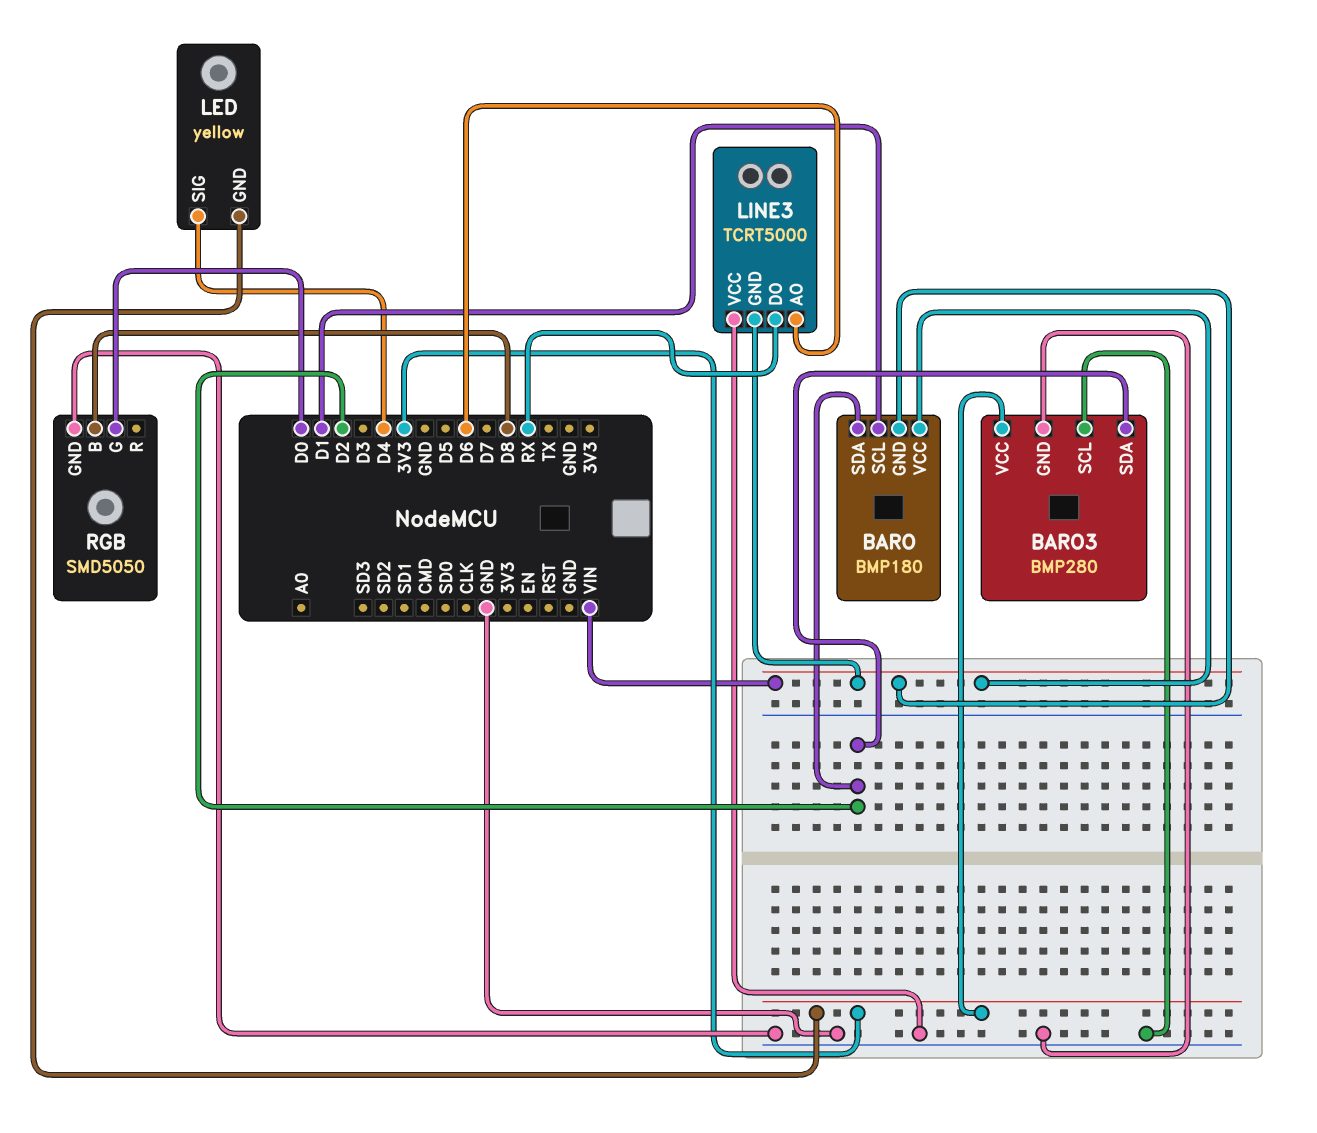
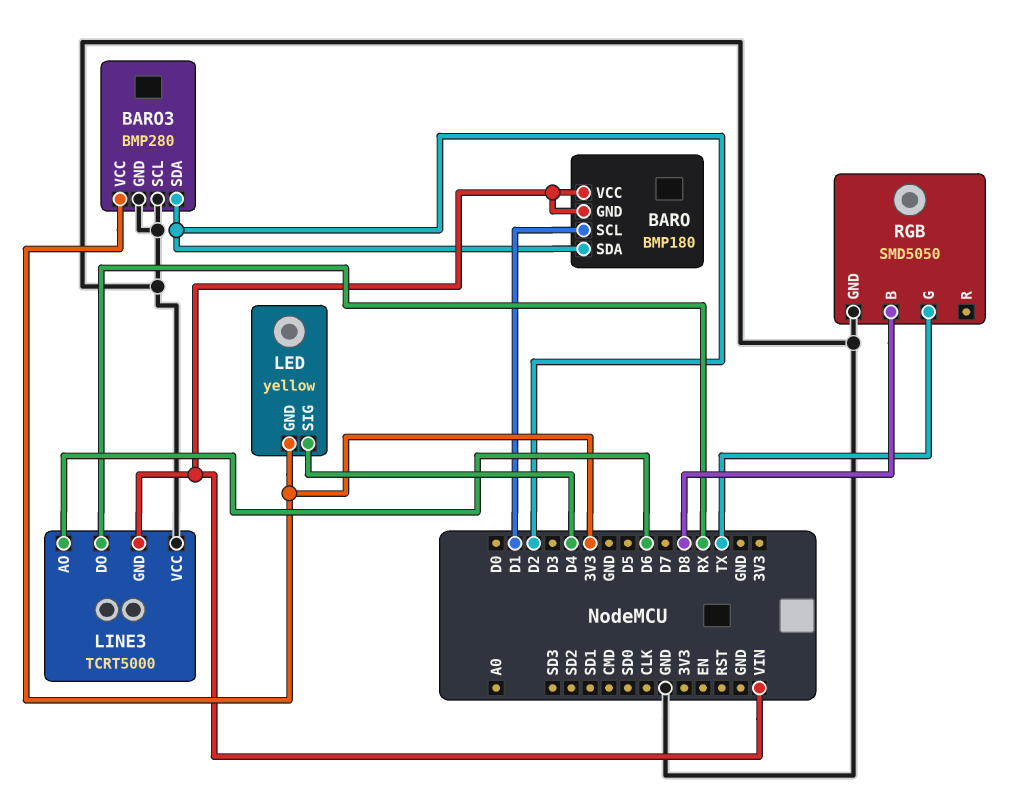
RGB pin G: D0 -> TX

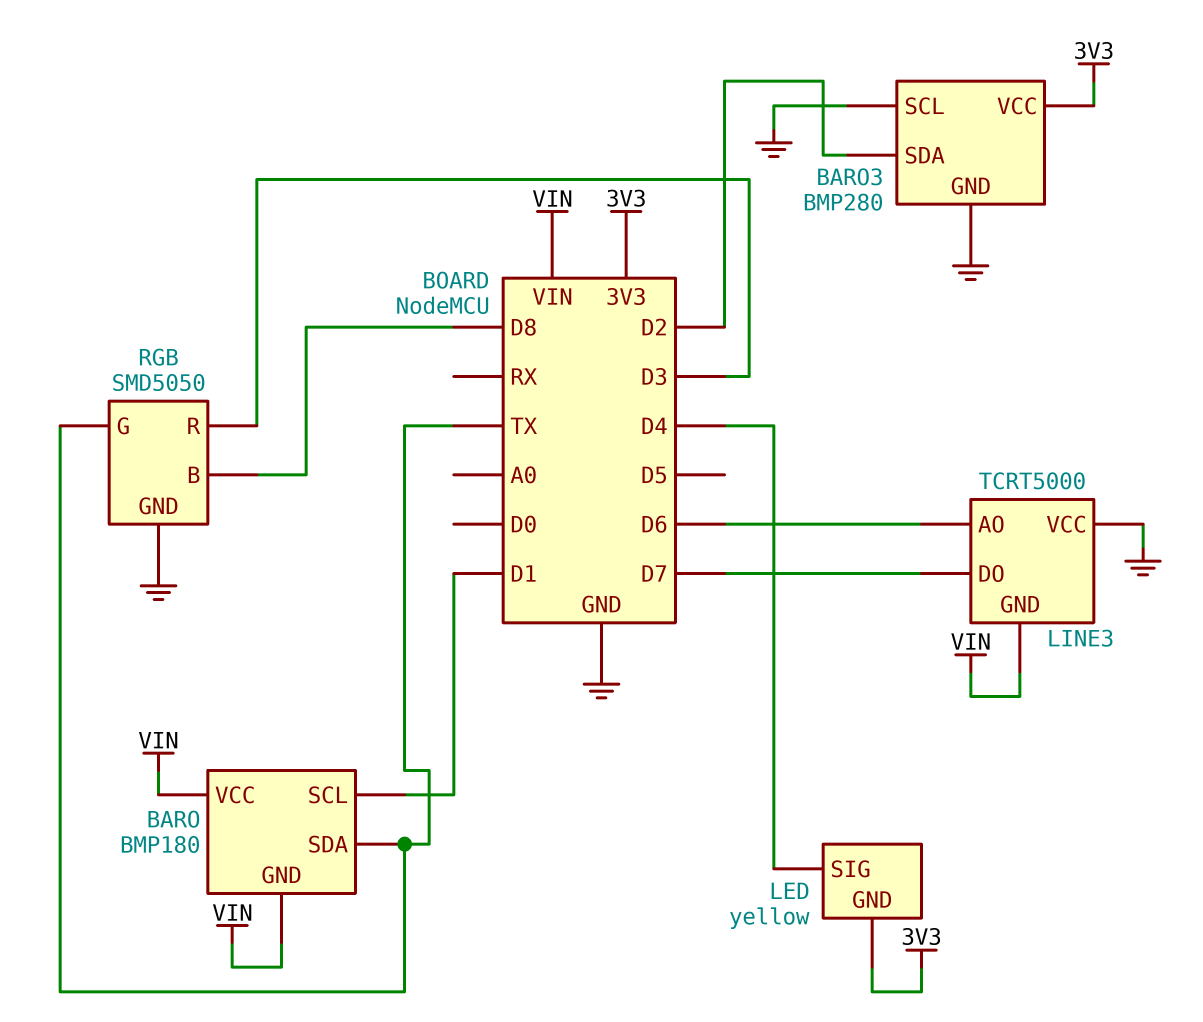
BARO pin SDA: D2 -> TX
LINE3 pin DO: RX -> D7
RGB pin R: none -> D3

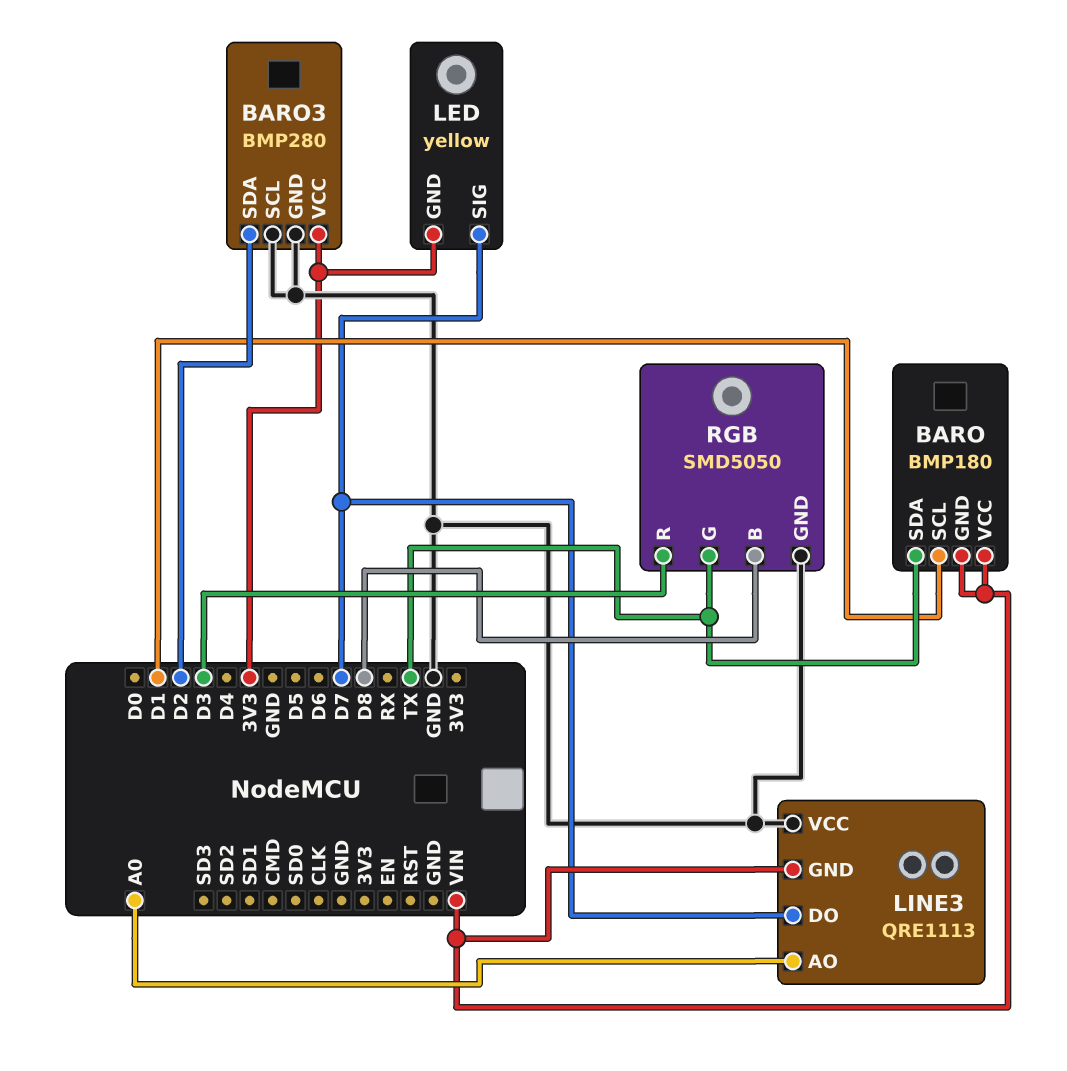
LED pin SIG: D4 -> D7
LINE3: TCRT5000 -> QRE1113
LINE3 pin AO: D6 -> A0

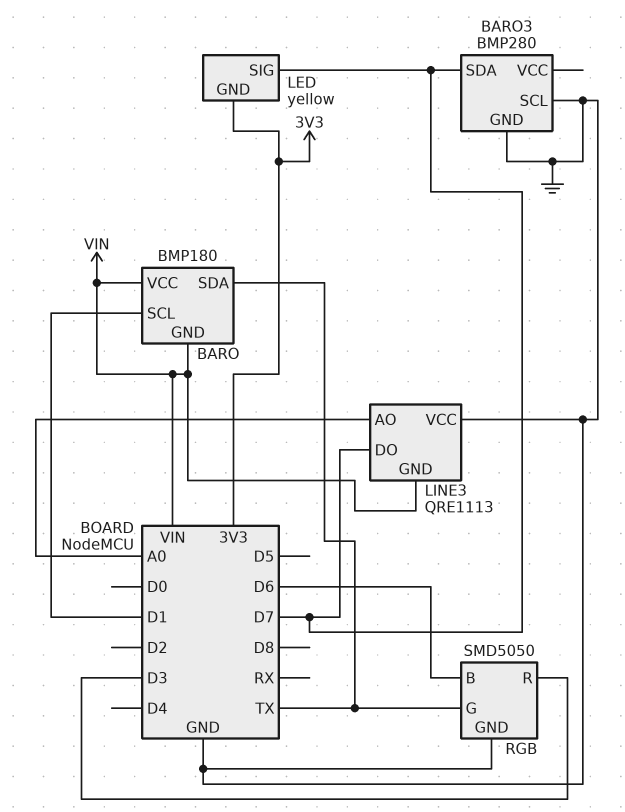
BARO3 pin SDA: D2 -> D7
BARO3 pin VCC: 3V3 -> none
RGB pin B: D8 -> D6

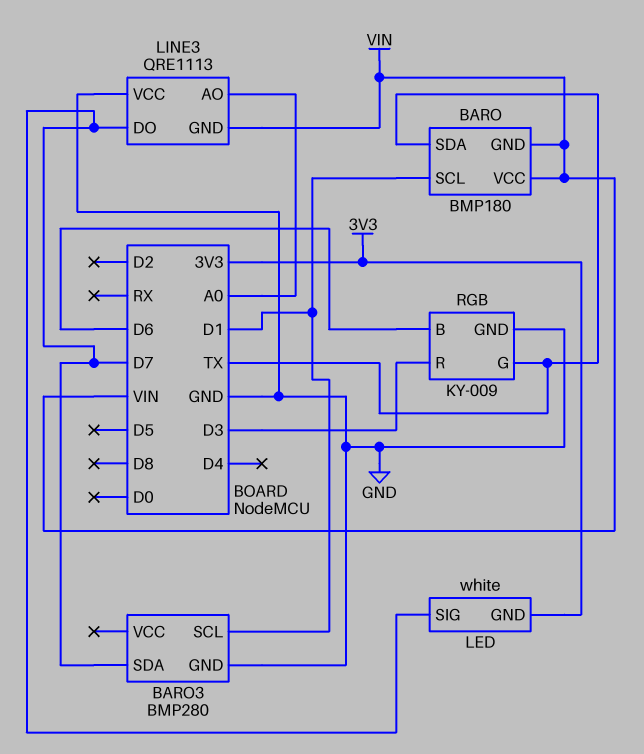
BARO3 pin SCL: GND -> D1
LED: yellow -> white
RGB: SMD5050 -> KY-009

